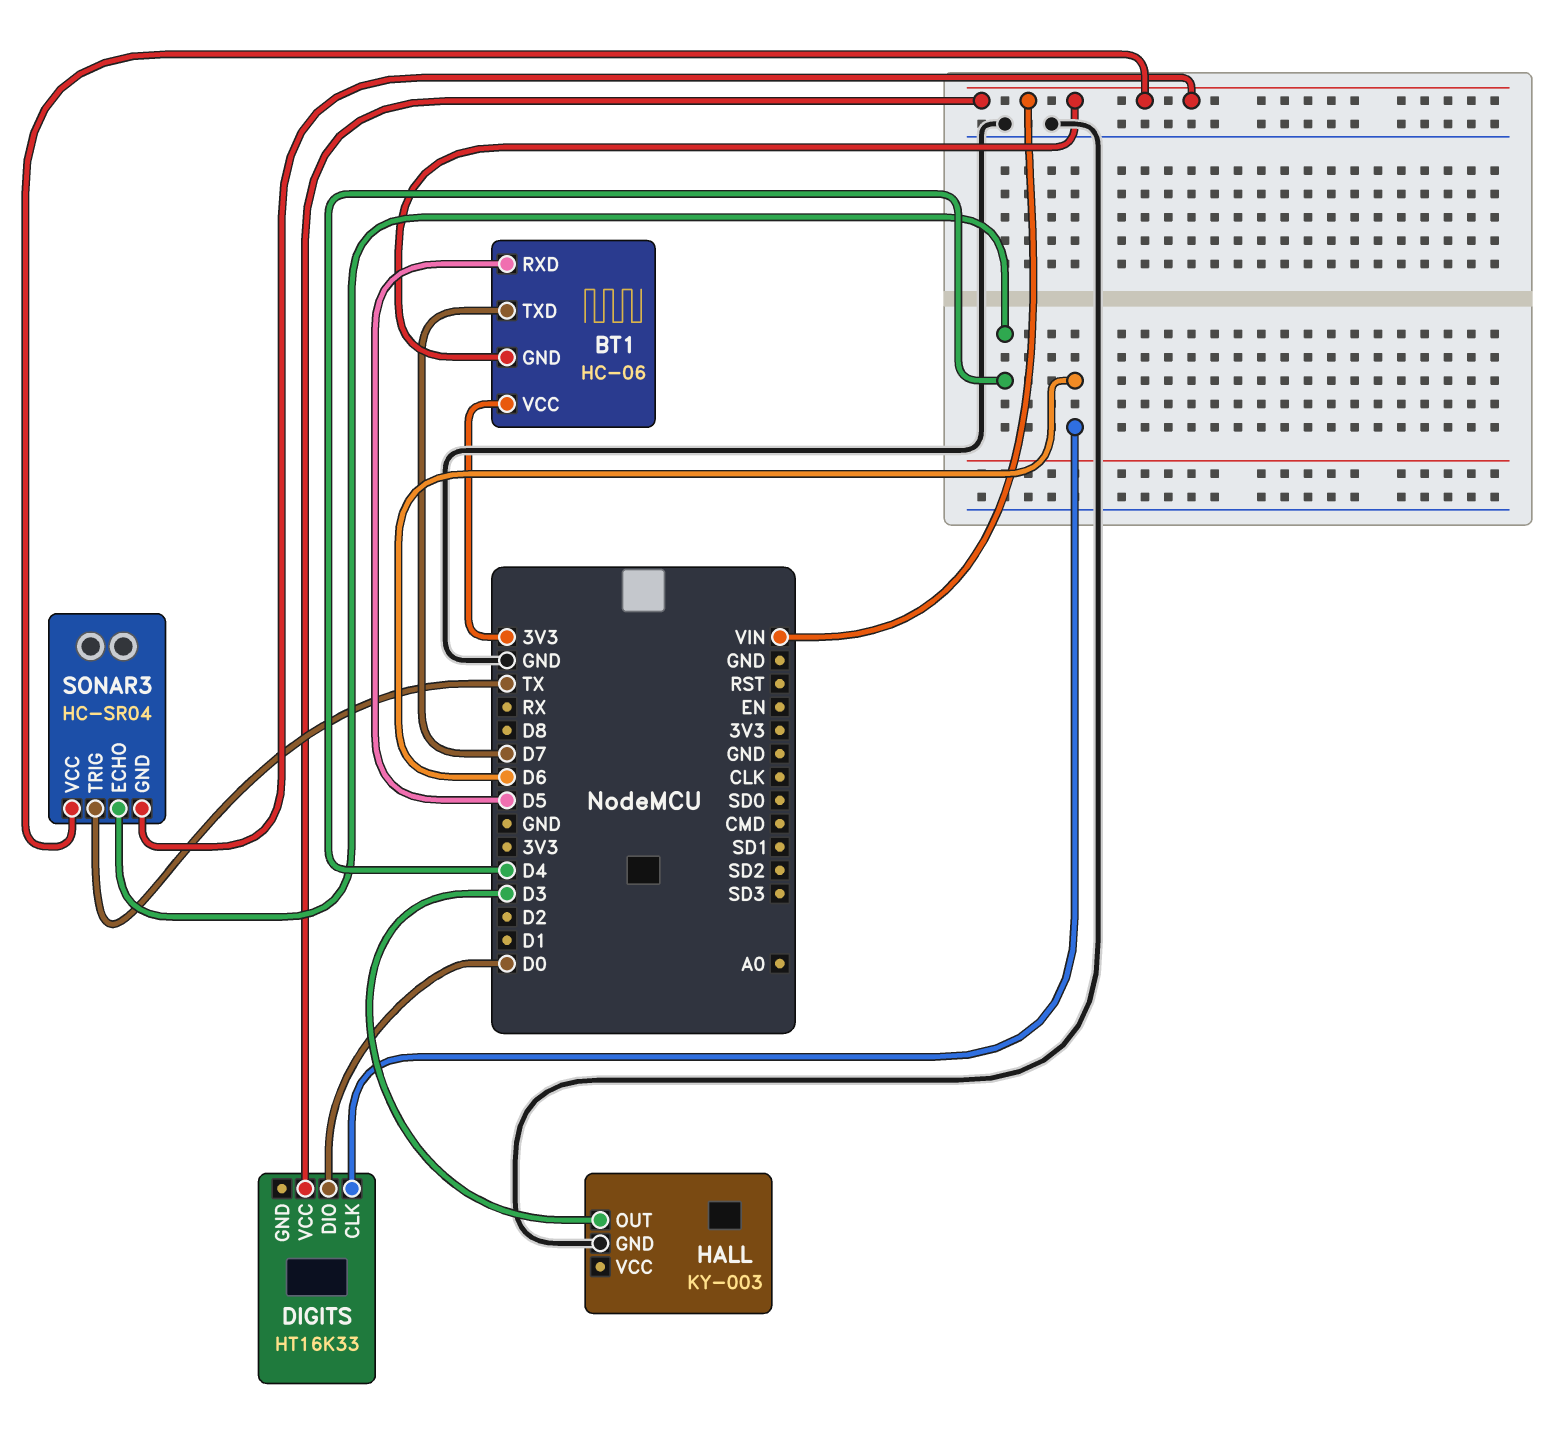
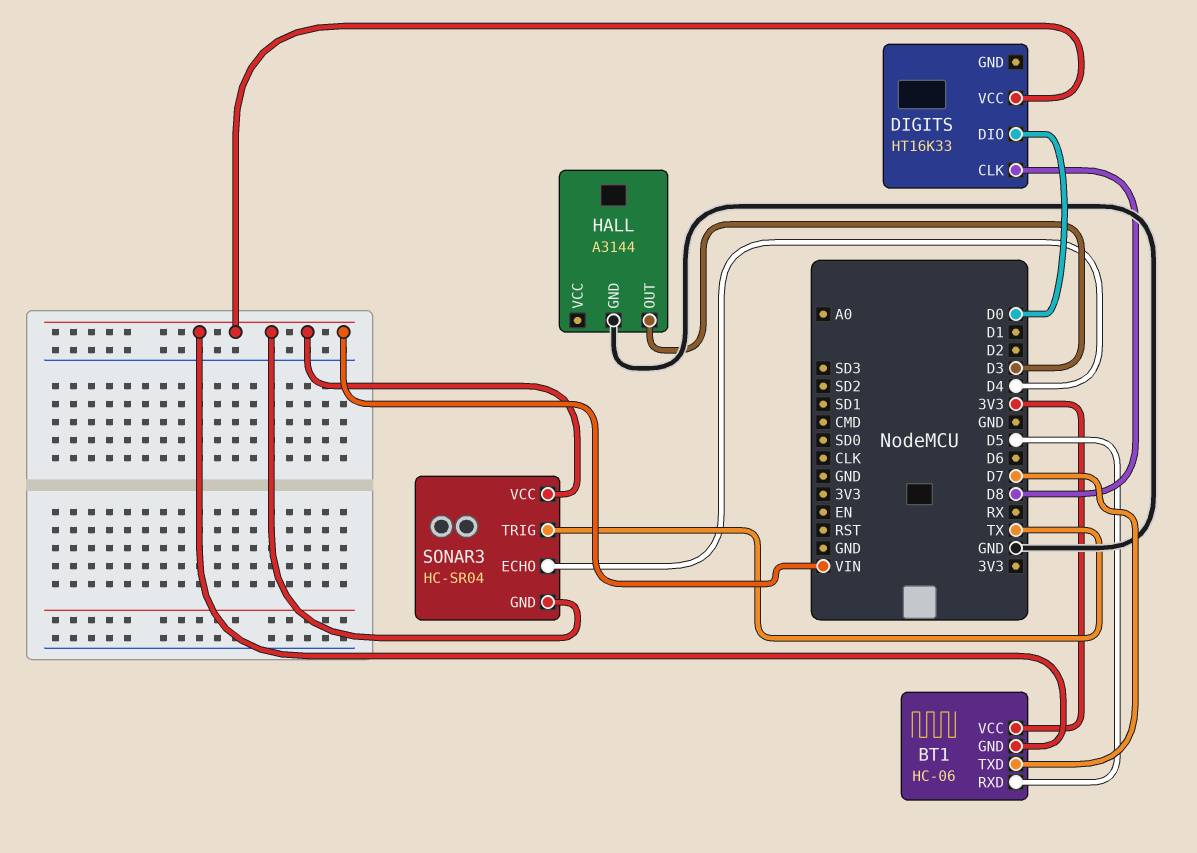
DIGITS pin CLK: D6 -> D8
HALL: KY-003 -> A3144

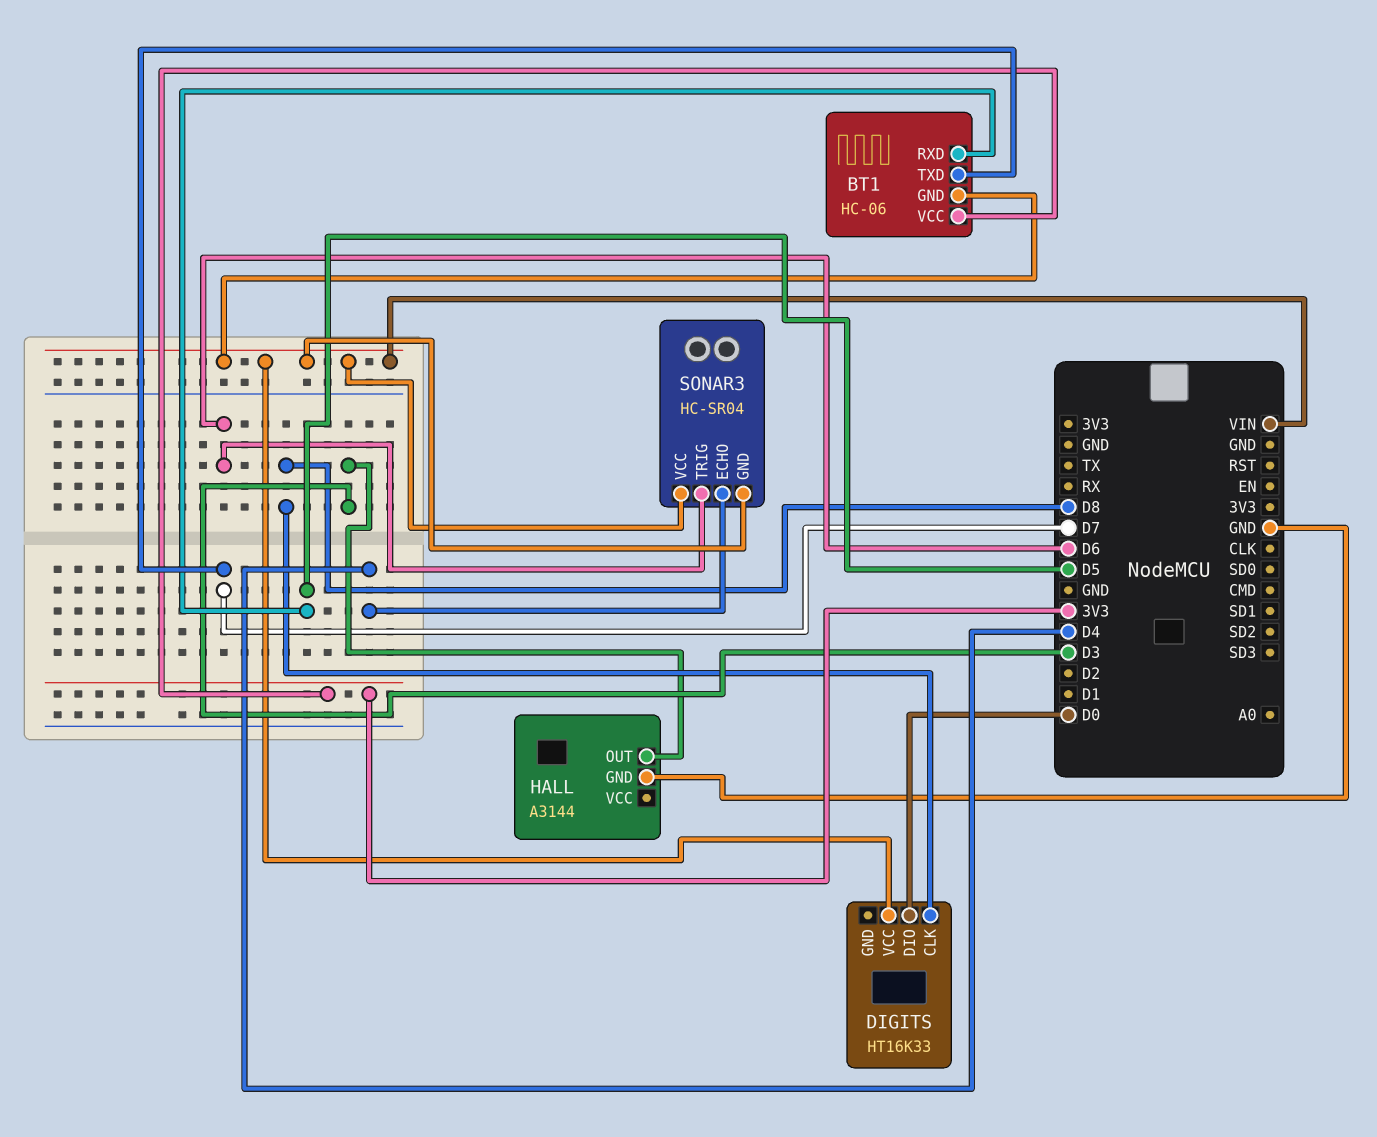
SONAR3 pin TRIG: TX -> D6

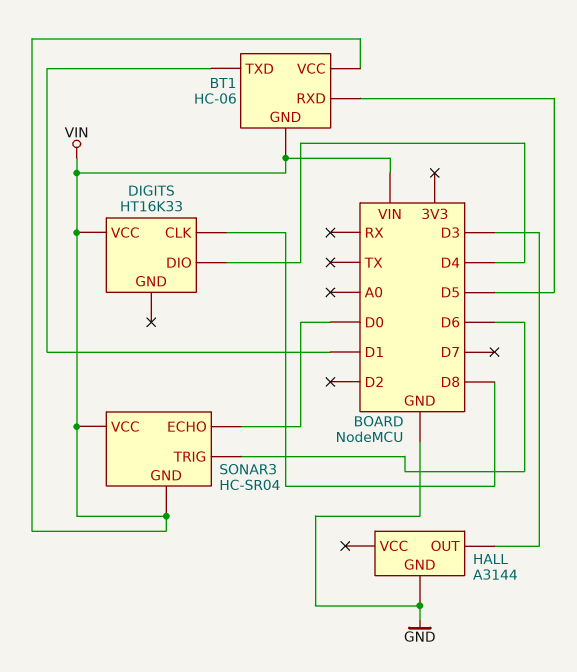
BT1 pin TXD: D7 -> D1
BT1 pin VCC: 3V3 -> VIN
DIGITS pin DIO: D0 -> D4
SONAR3 pin ECHO: D4 -> D0

